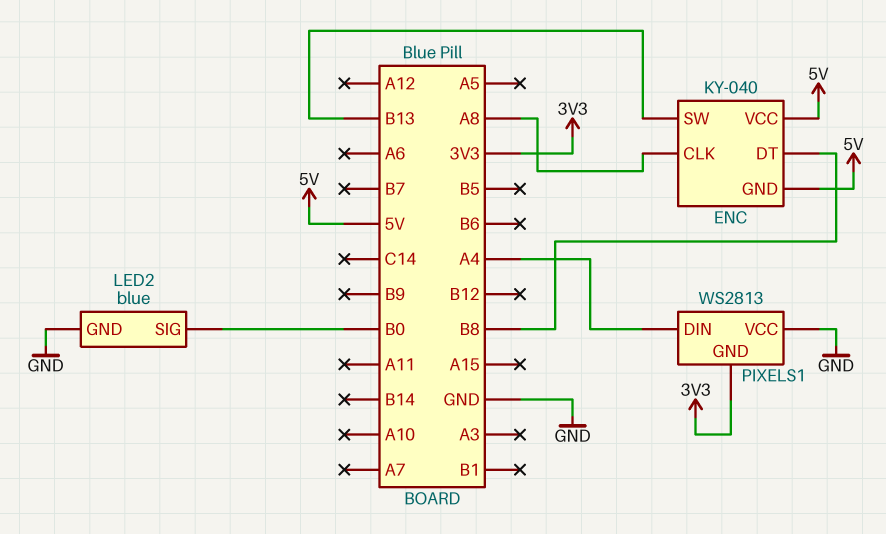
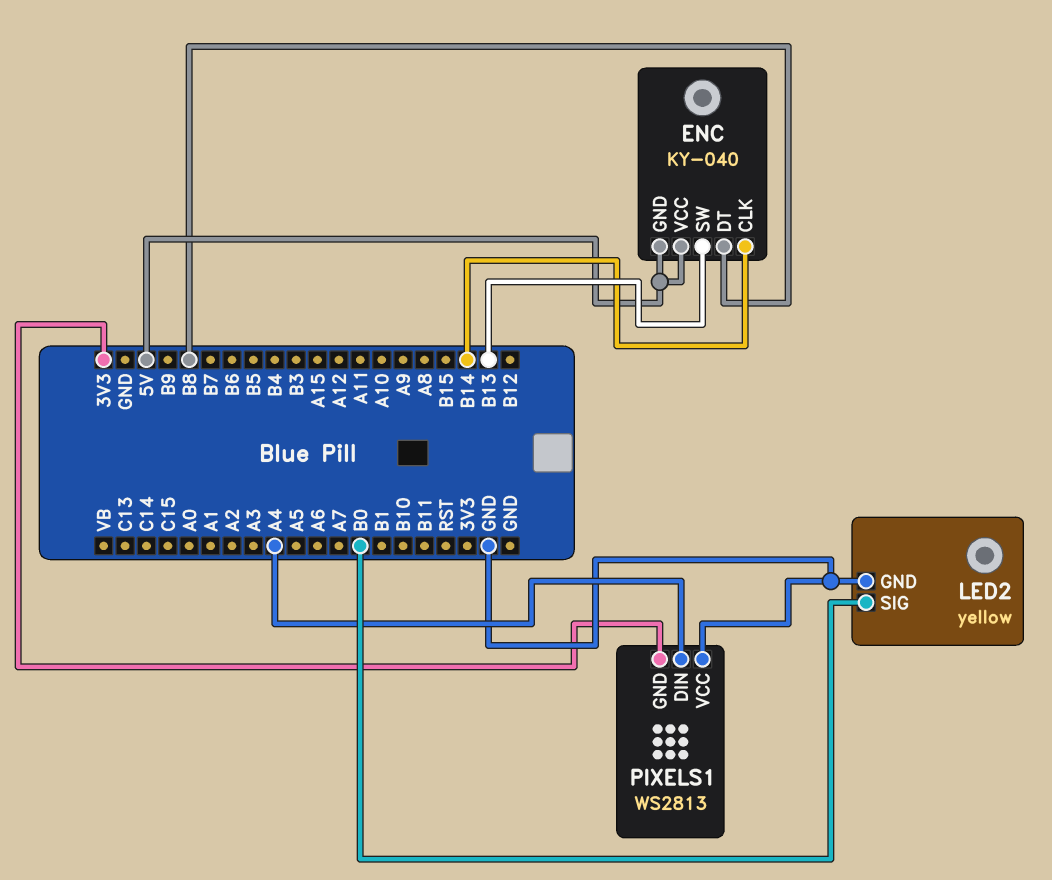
ENC pin CLK: A8 -> B14
LED2: blue -> yellow

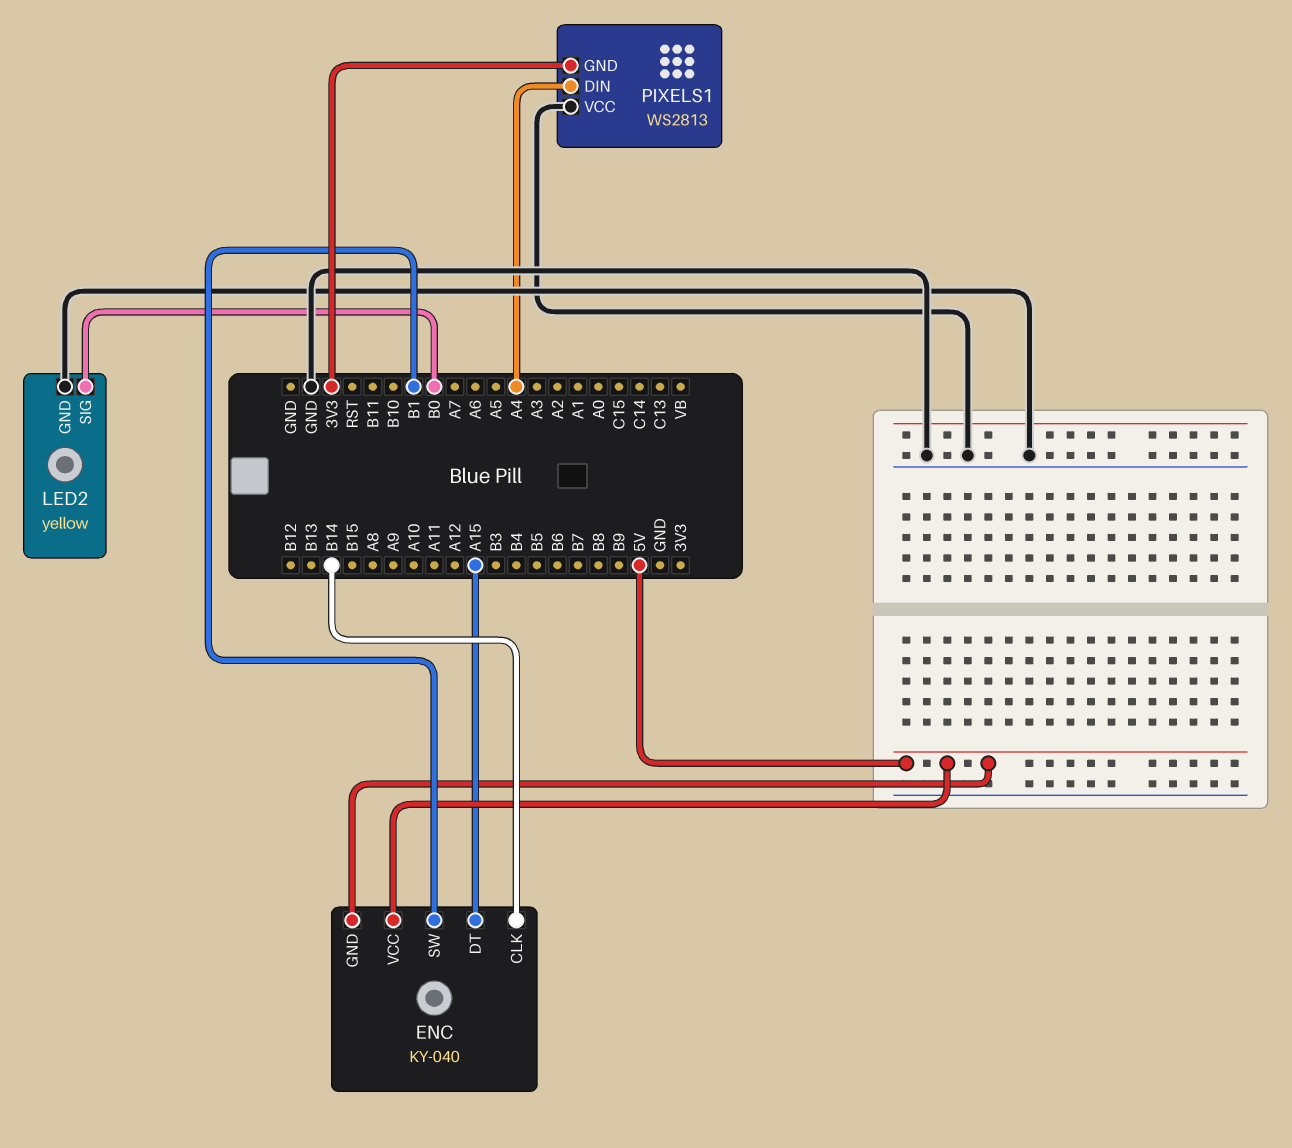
ENC pin DT: B8 -> A15
ENC pin SW: B13 -> B1

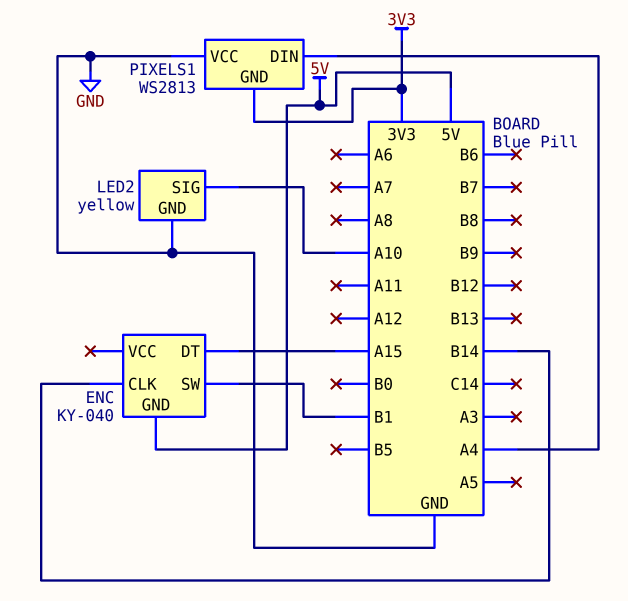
ENC pin VCC: 5V -> none
LED2 pin SIG: B0 -> A10

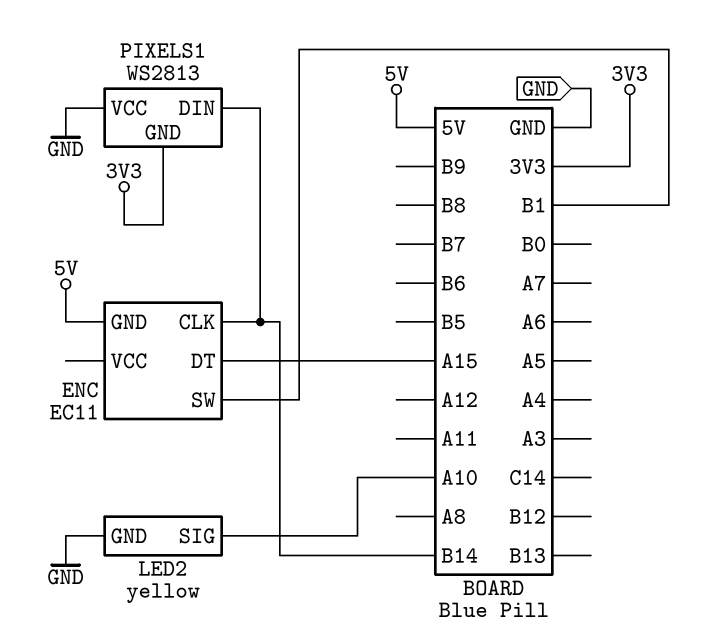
ENC: KY-040 -> EC11
PIXELS1 pin DIN: A4 -> B14

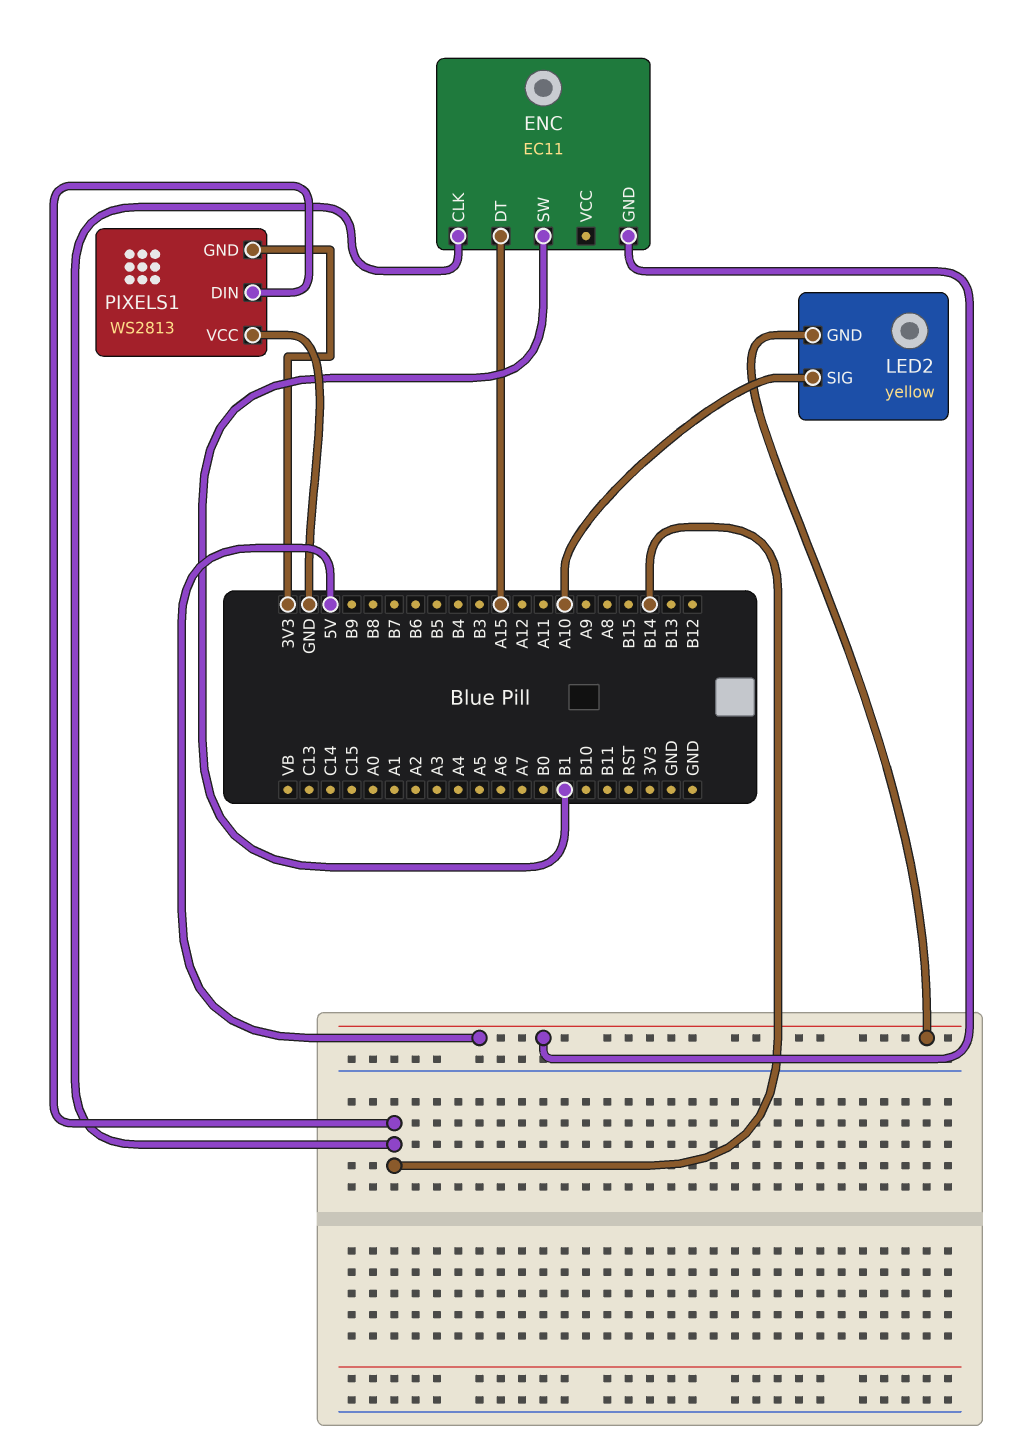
LED2 pin GND: GND -> 5V

